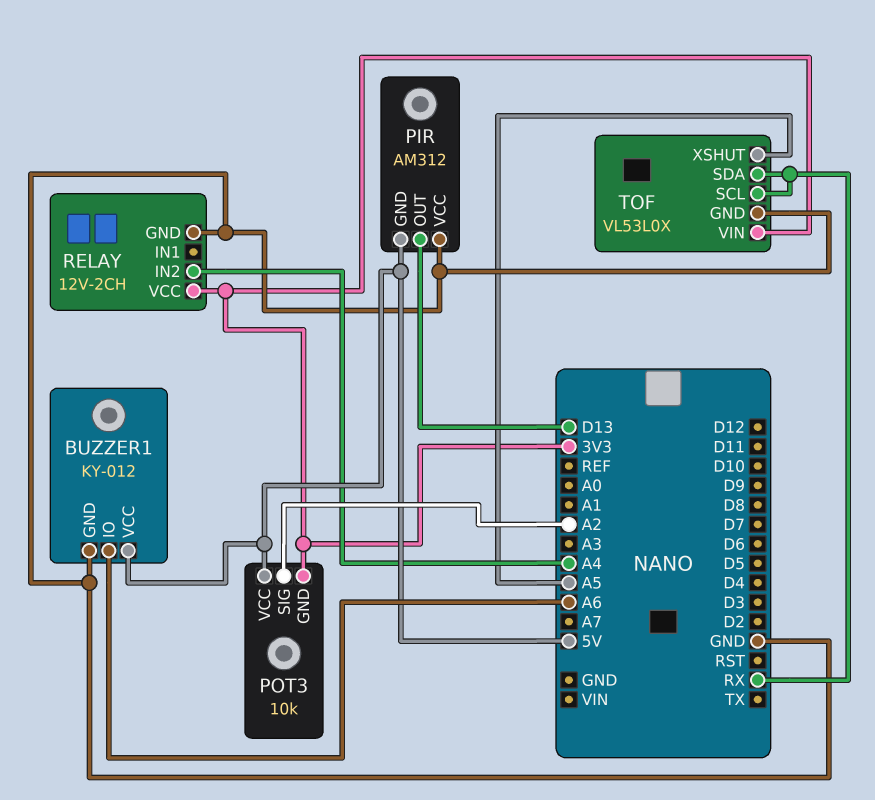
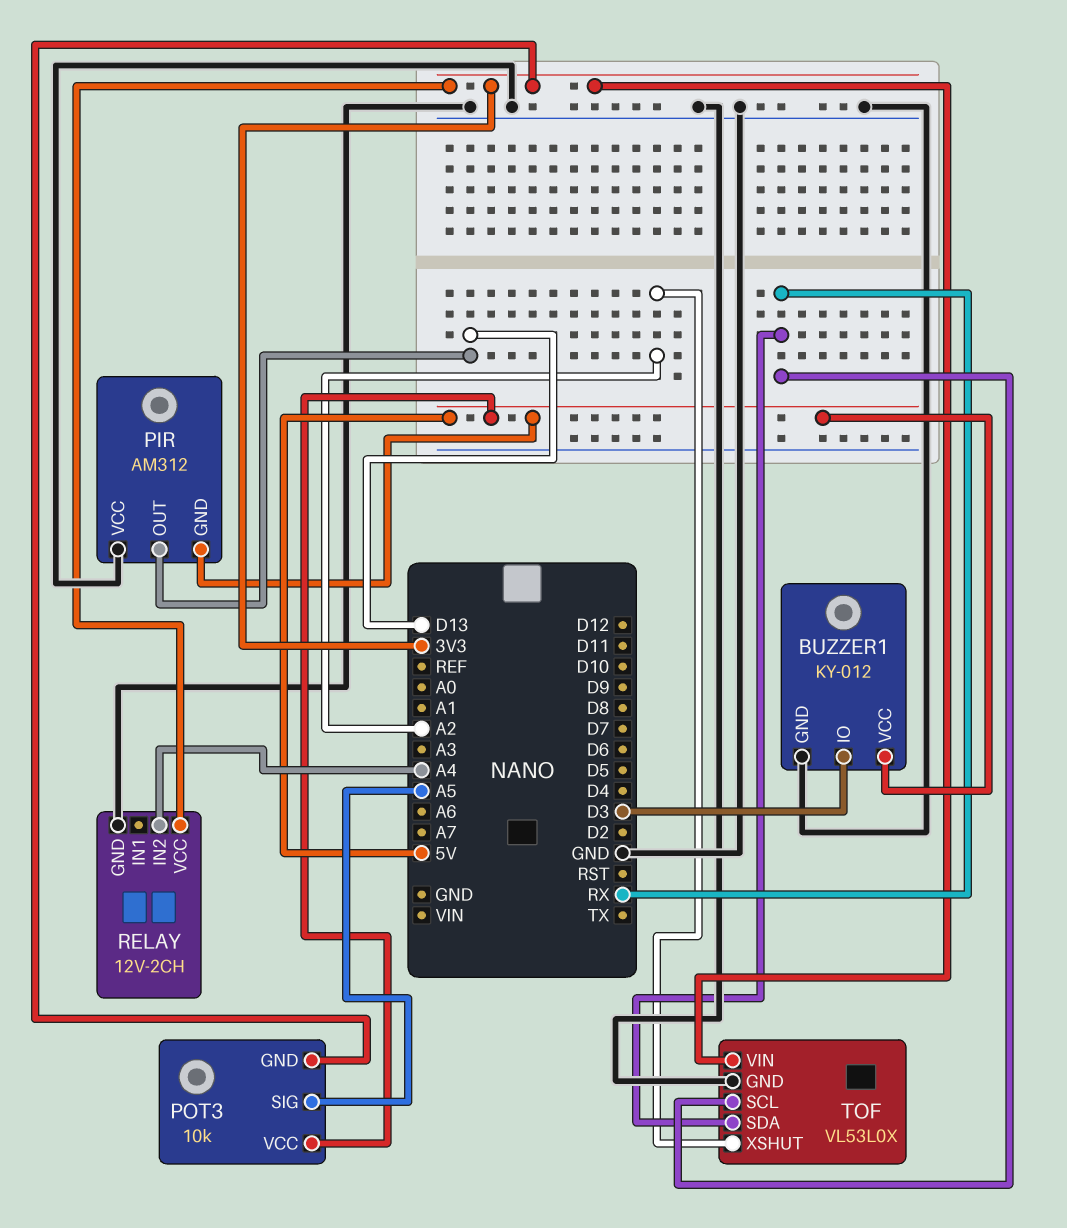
BUZZER1 pin IO: A6 -> D3
POT3 pin SIG: A2 -> A5
TOF pin XSHUT: A5 -> A2

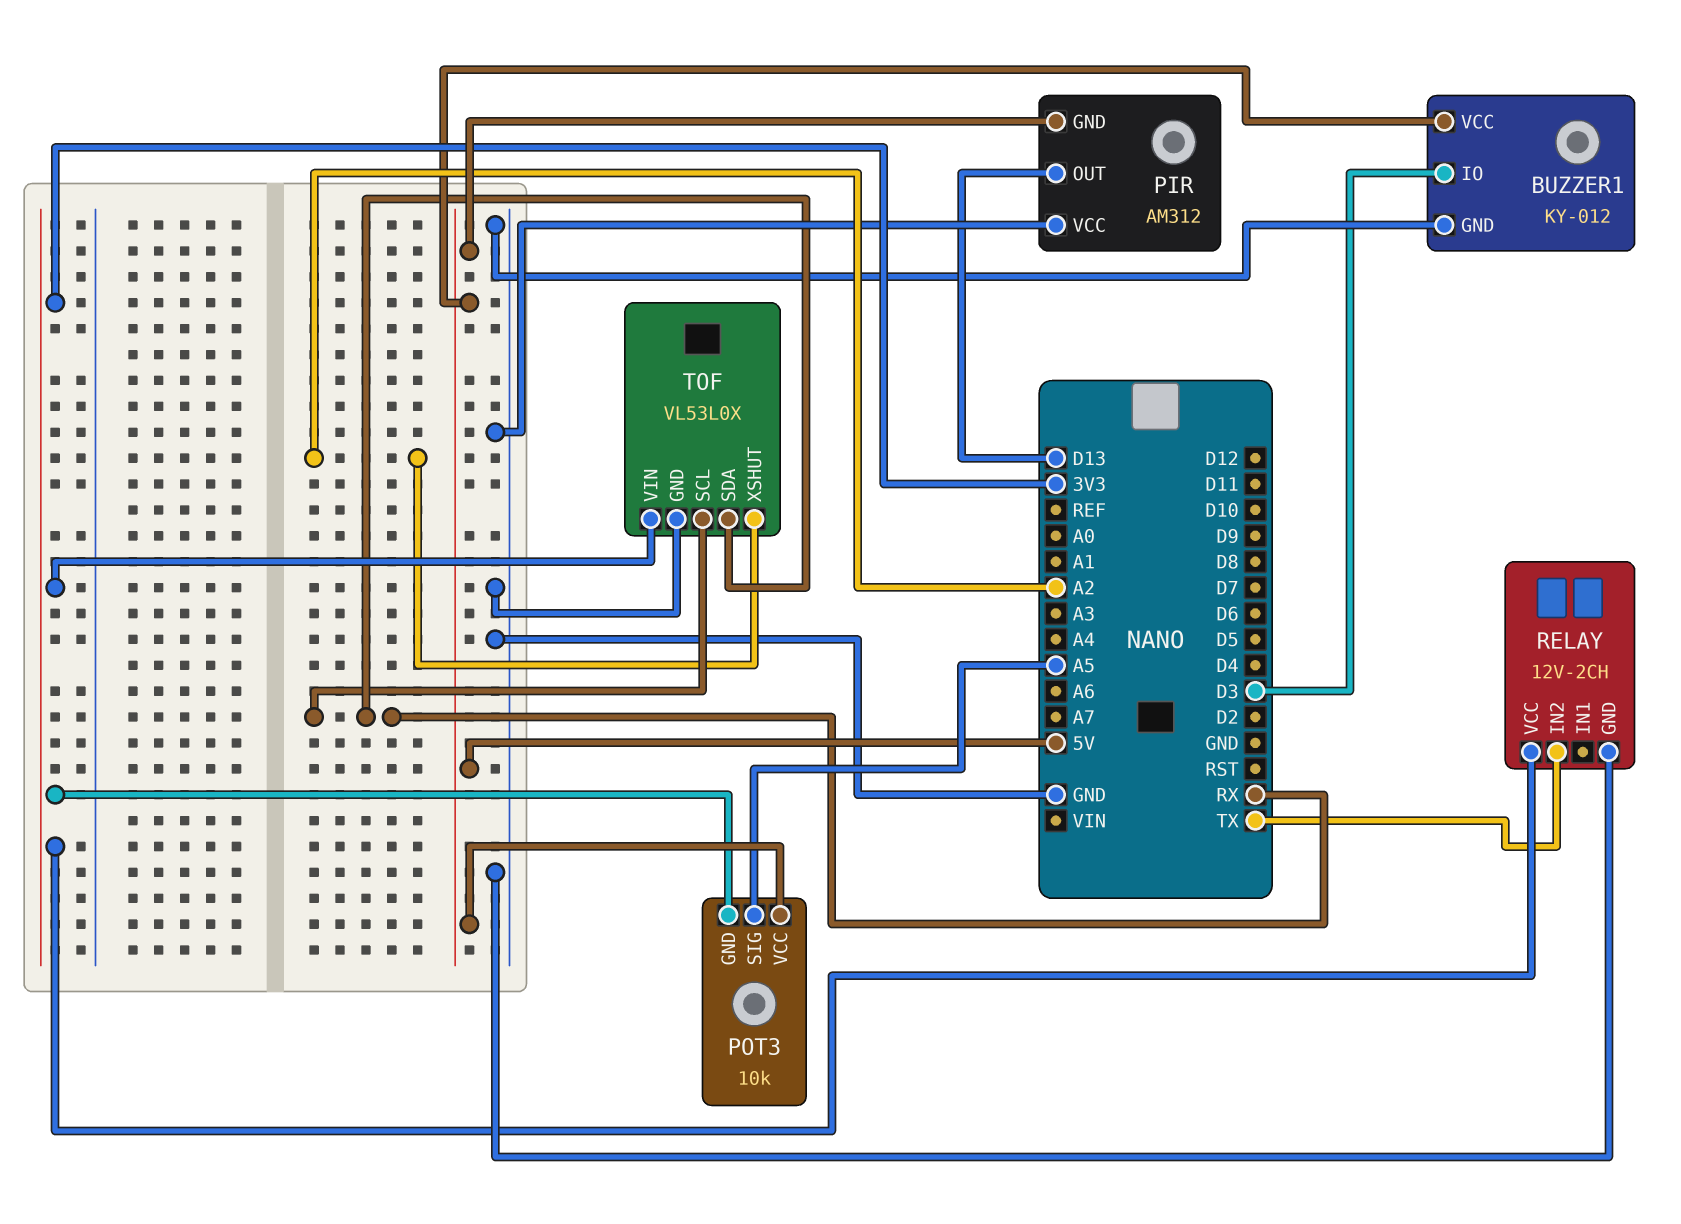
RELAY pin IN2: A4 -> TX

